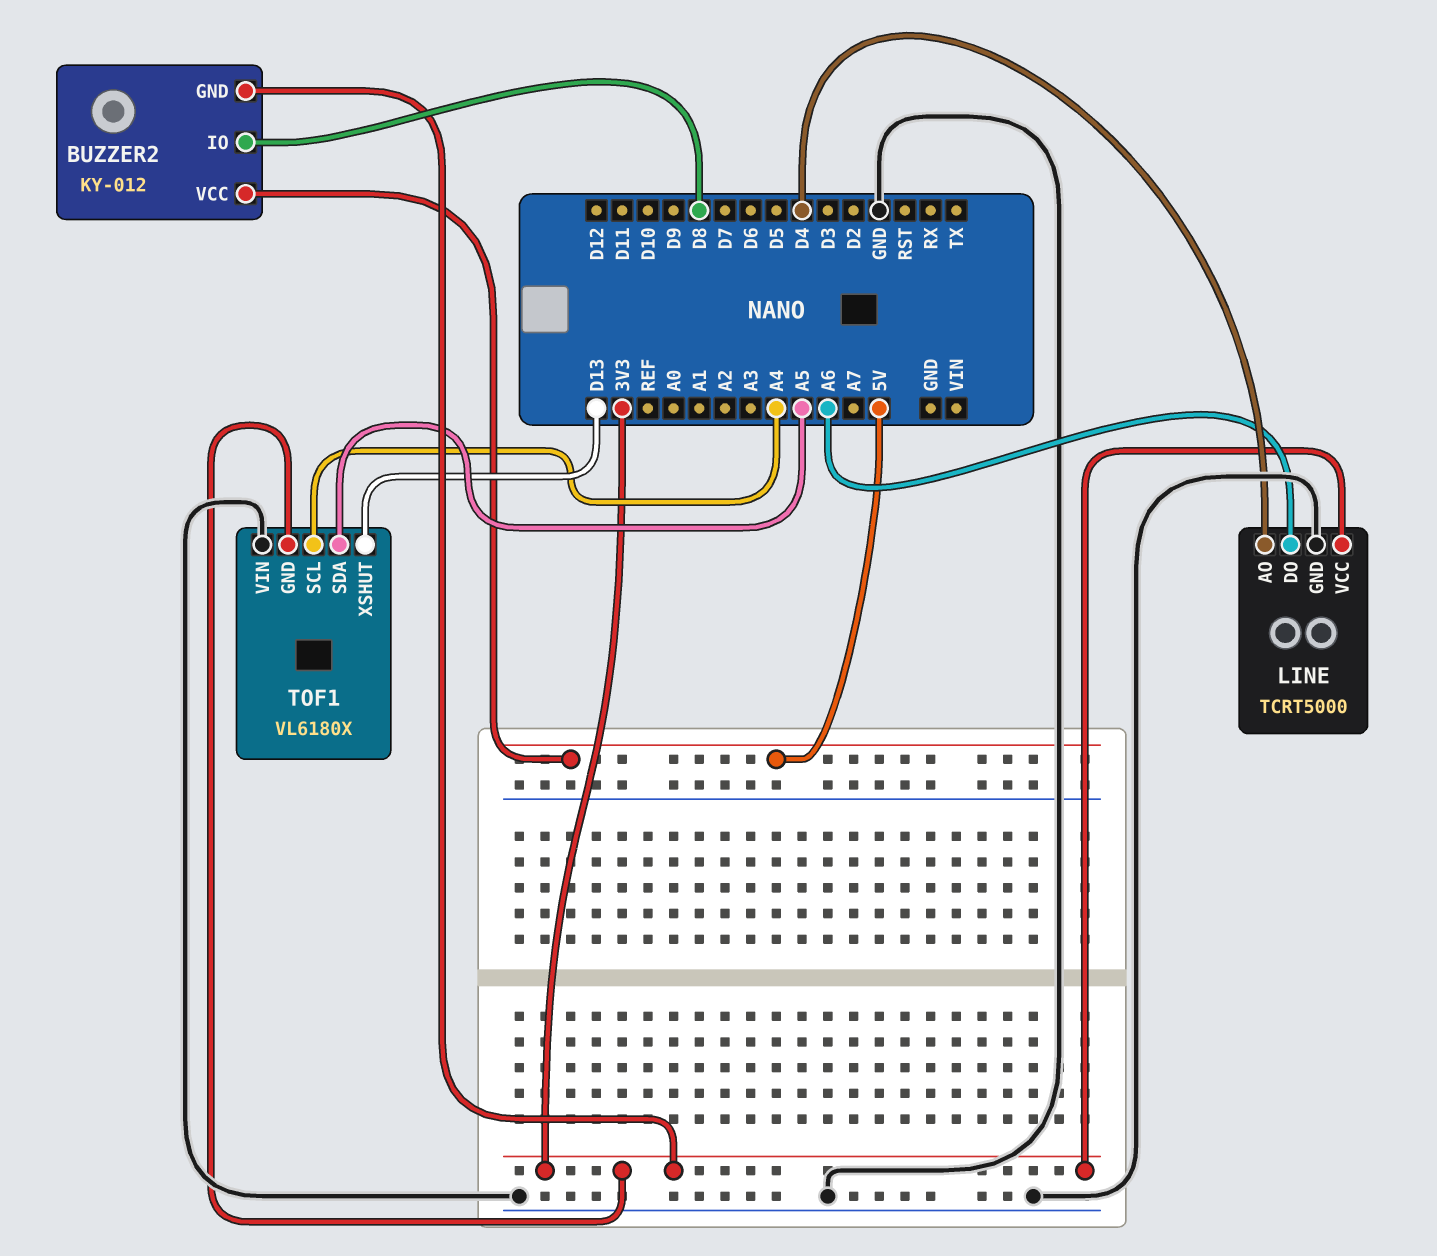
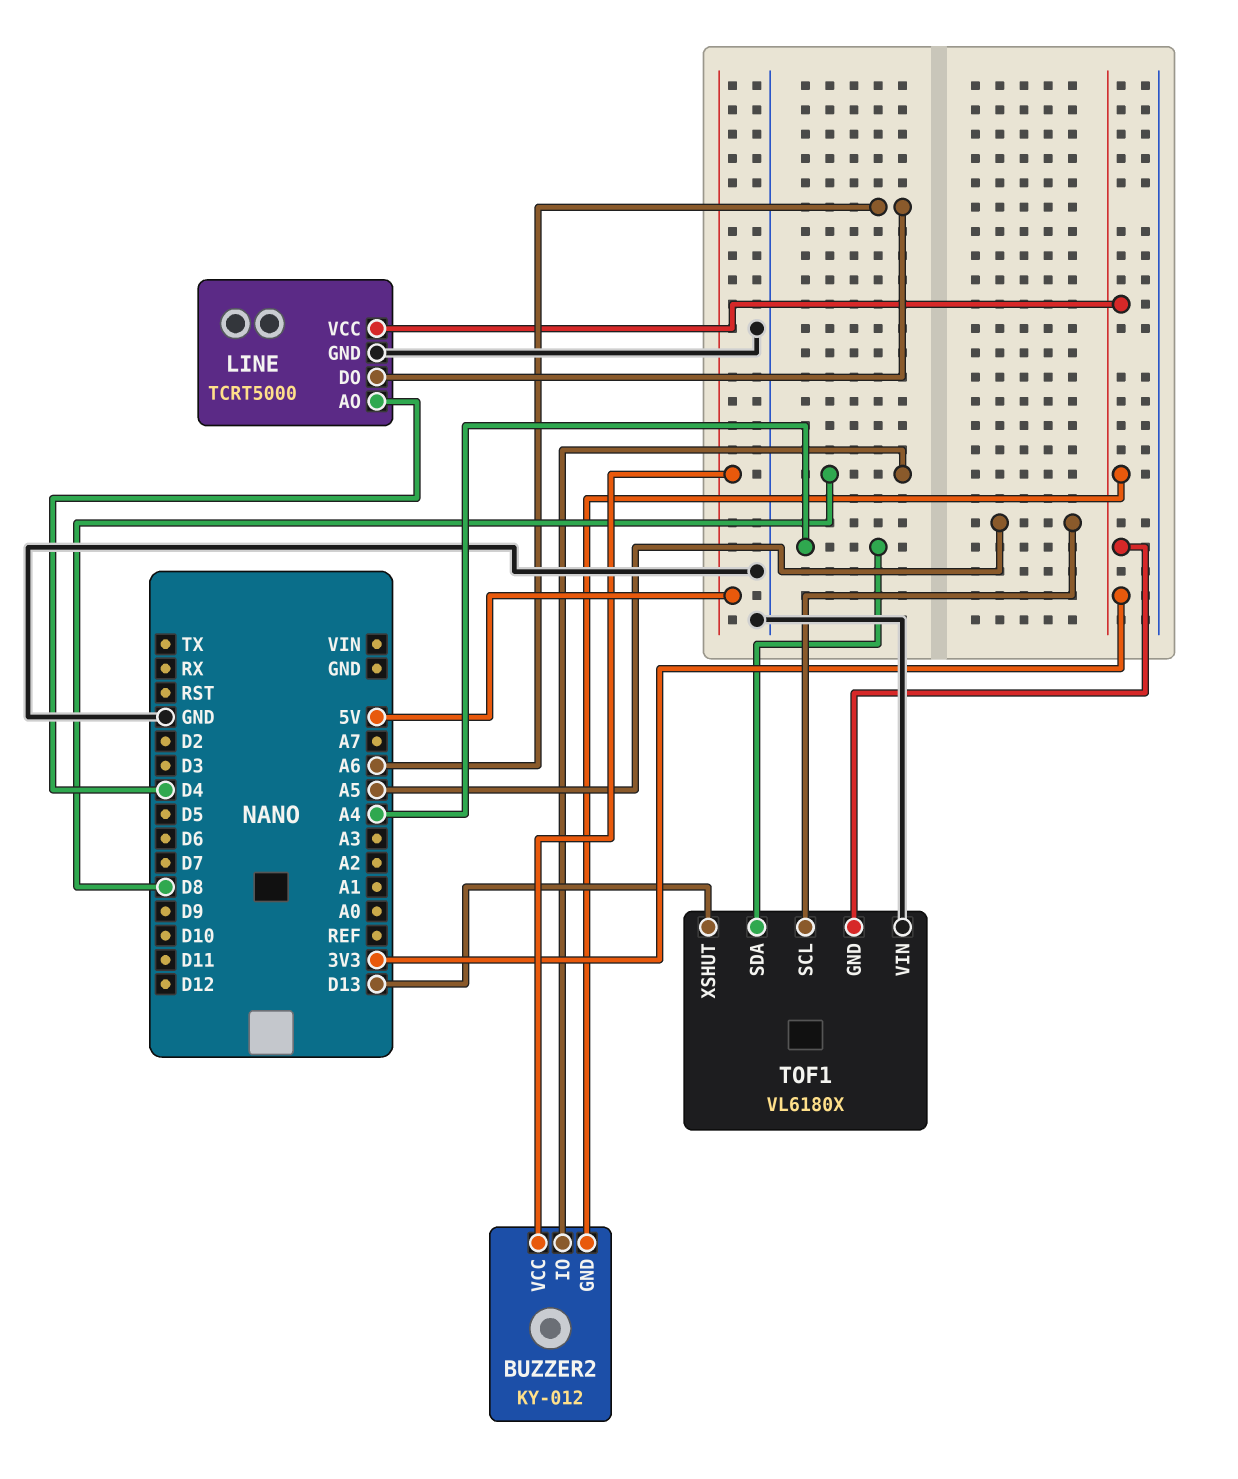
TOF1 pin SCL: A4 -> A5
TOF1 pin SDA: A5 -> A4

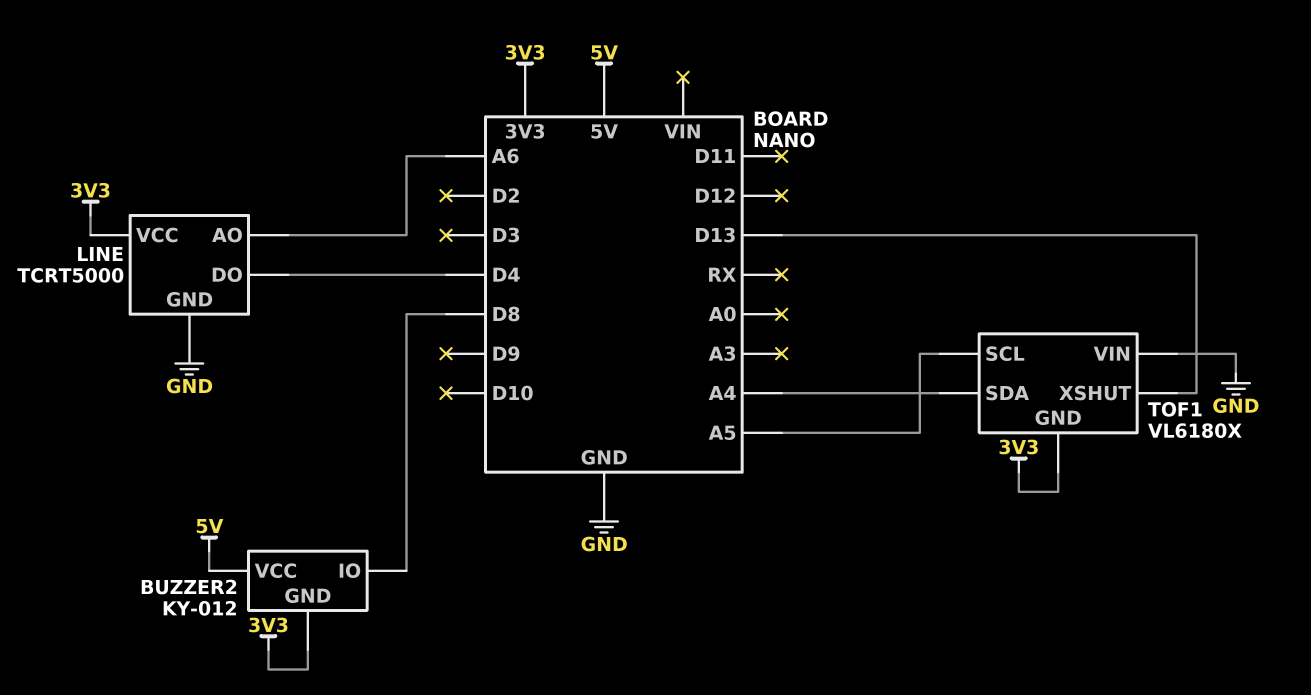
LINE pin AO: D4 -> A6
LINE pin DO: A6 -> D4

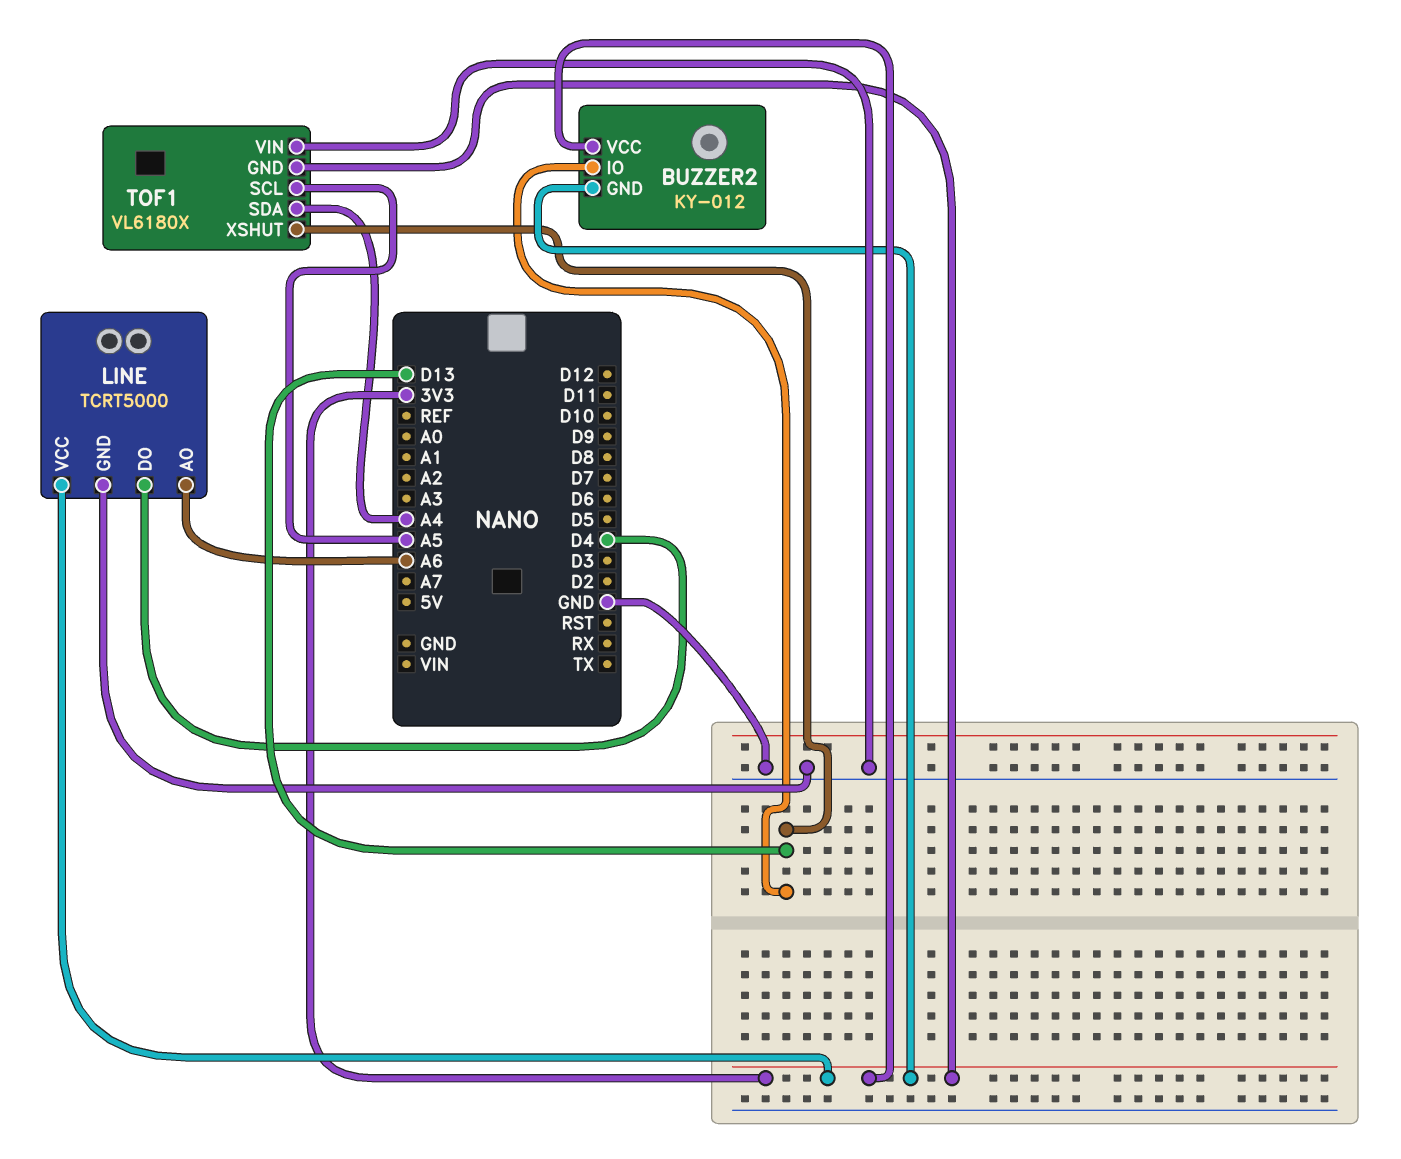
BUZZER2 pin IO: D8 -> D13
BUZZER2 pin VCC: 5V -> 3V3

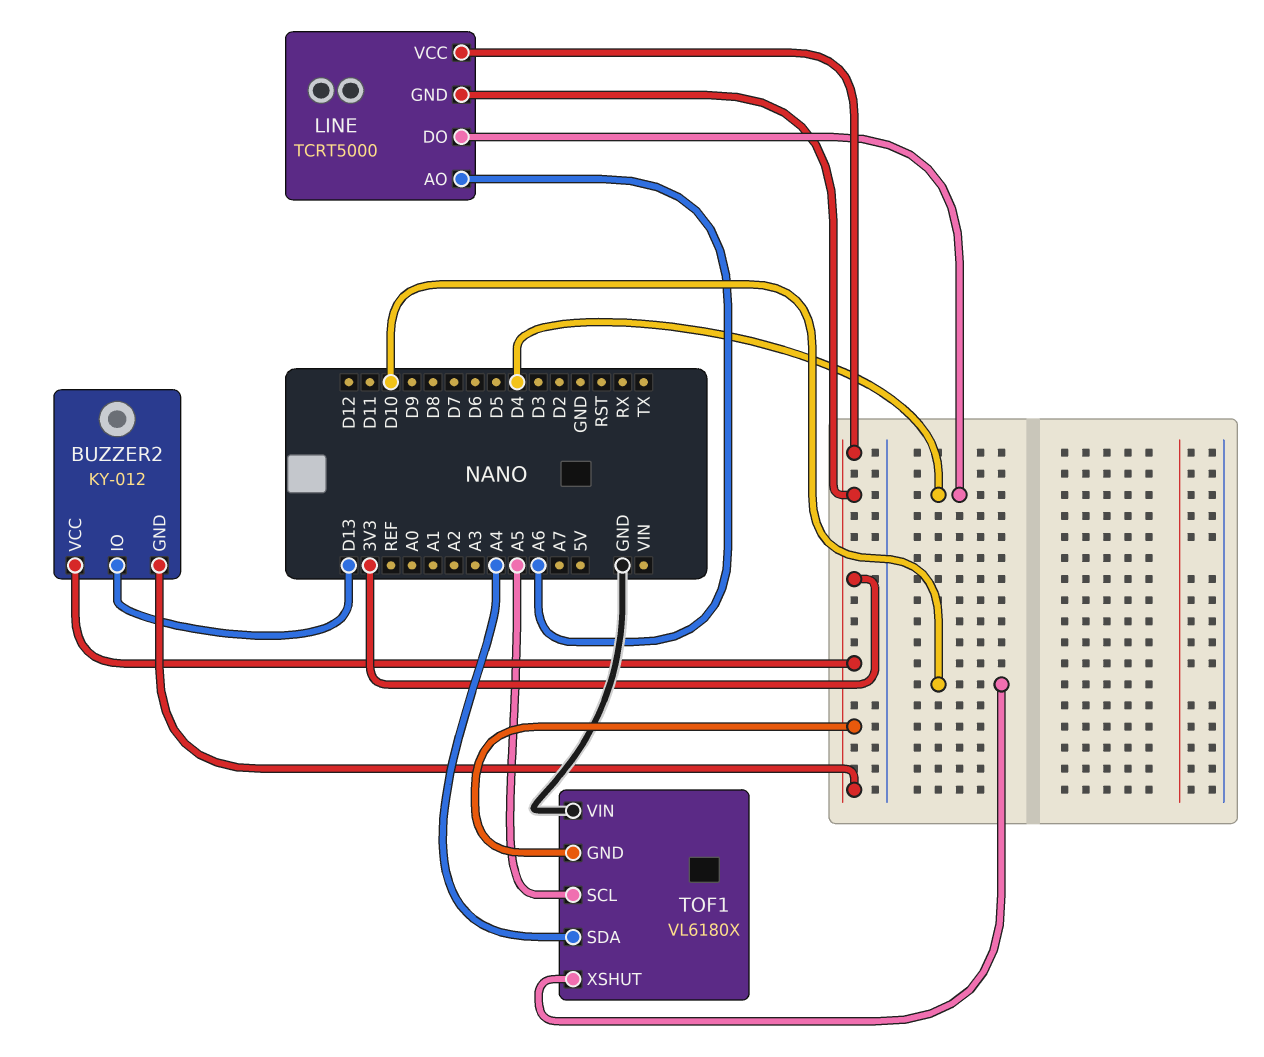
LINE pin GND: GND -> 3V3
TOF1 pin XSHUT: D13 -> D10

